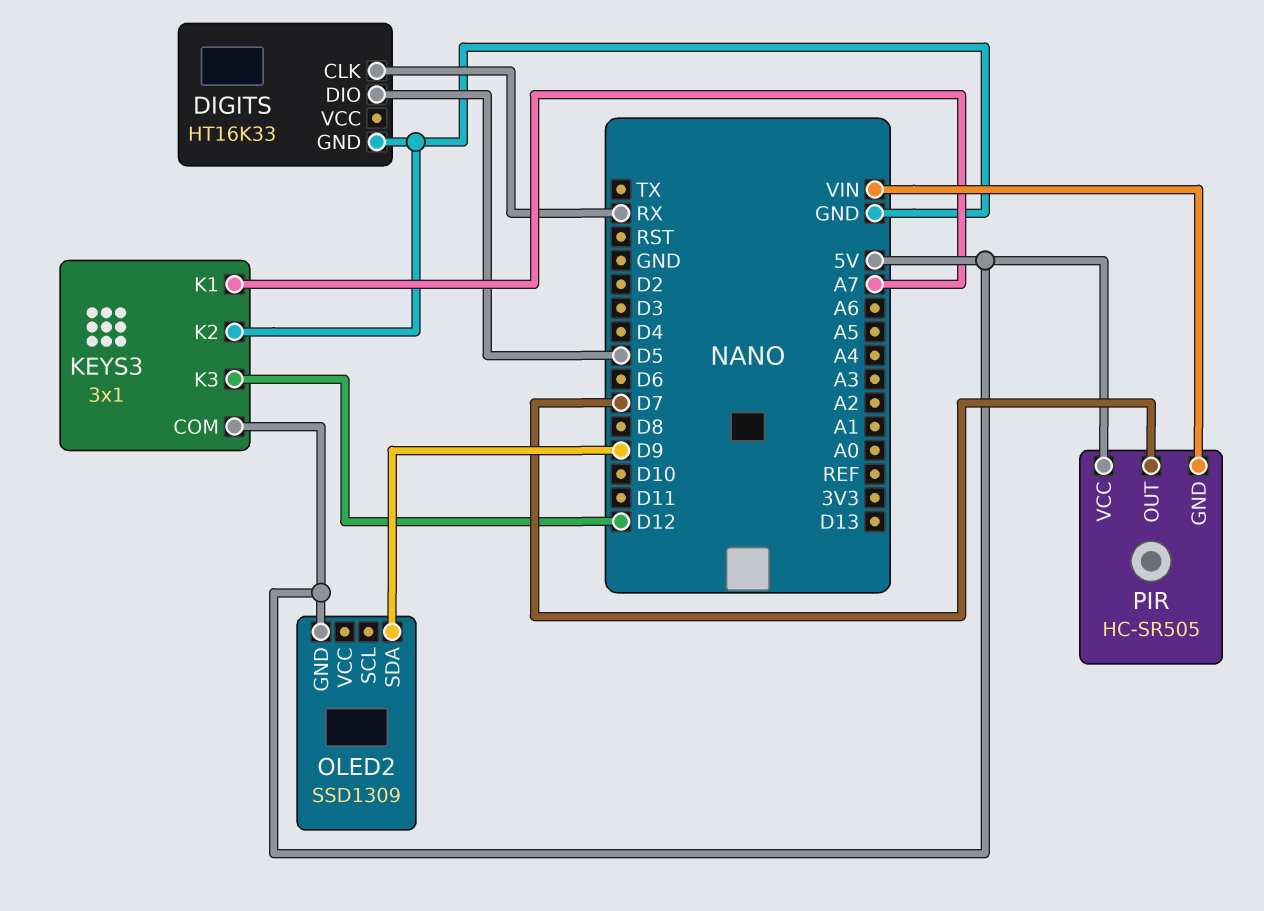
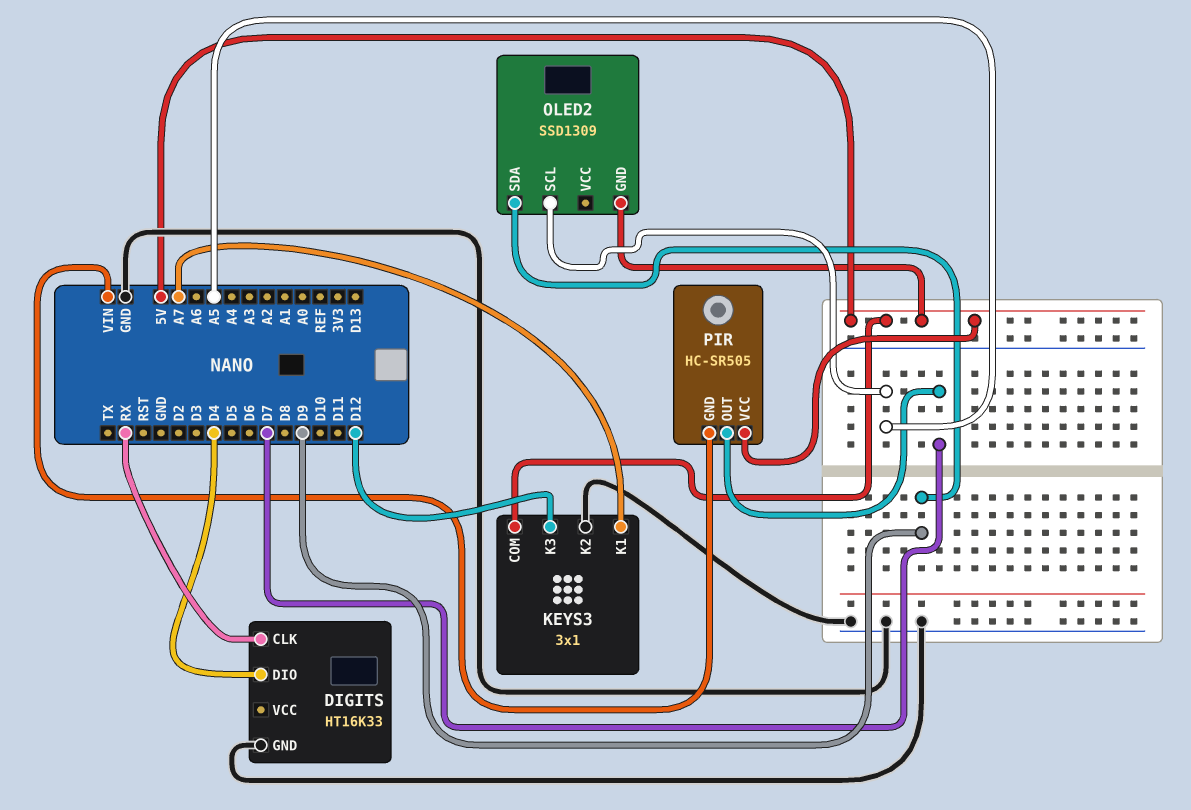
DIGITS pin DIO: D5 -> D4
OLED2 pin SCL: none -> A5

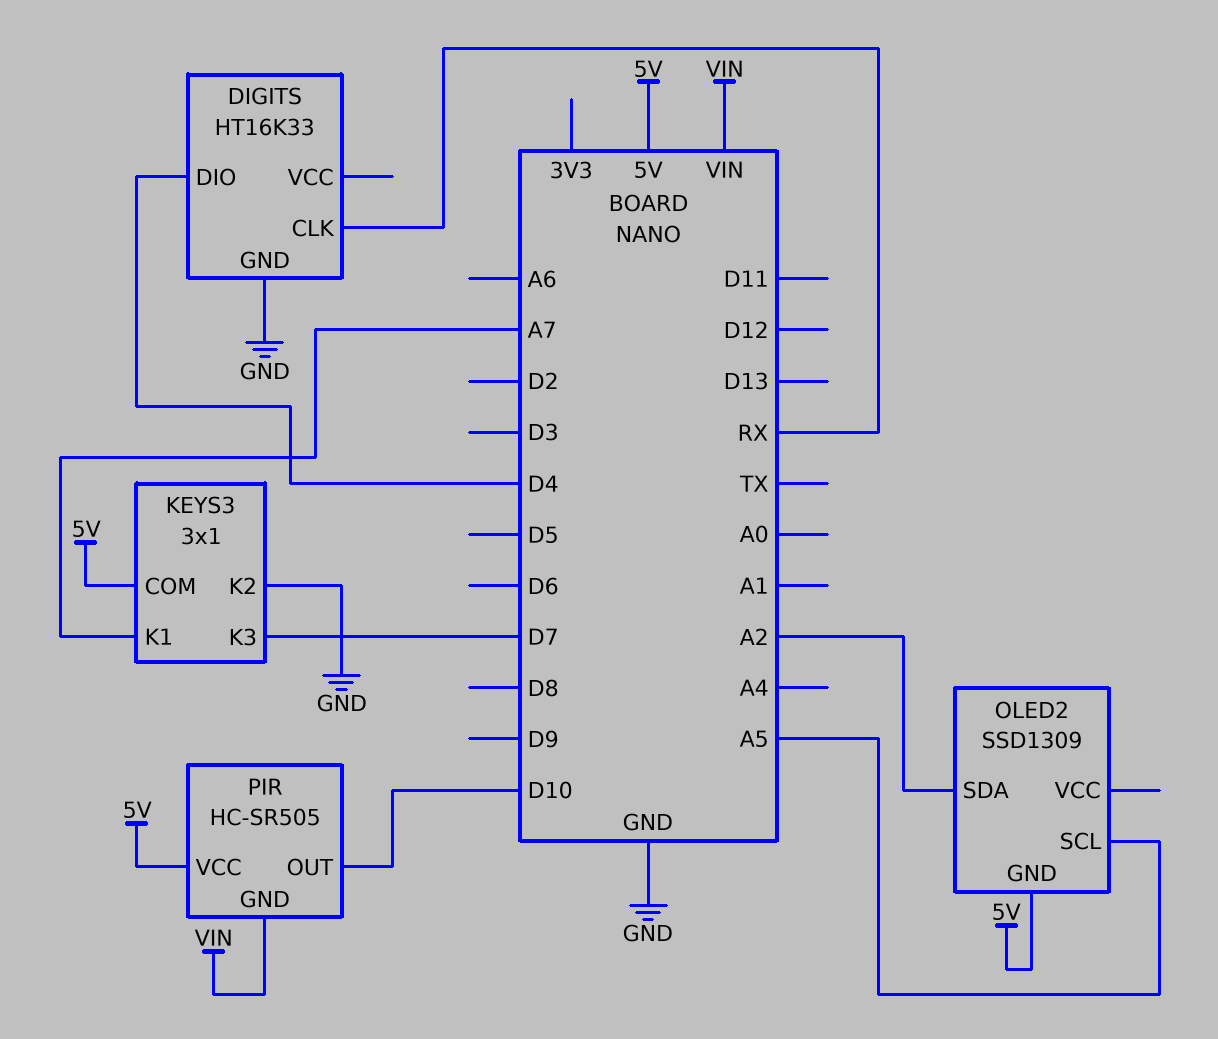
KEYS3 pin K3: D12 -> D7
OLED2 pin SDA: D9 -> A2
PIR pin OUT: D7 -> D10

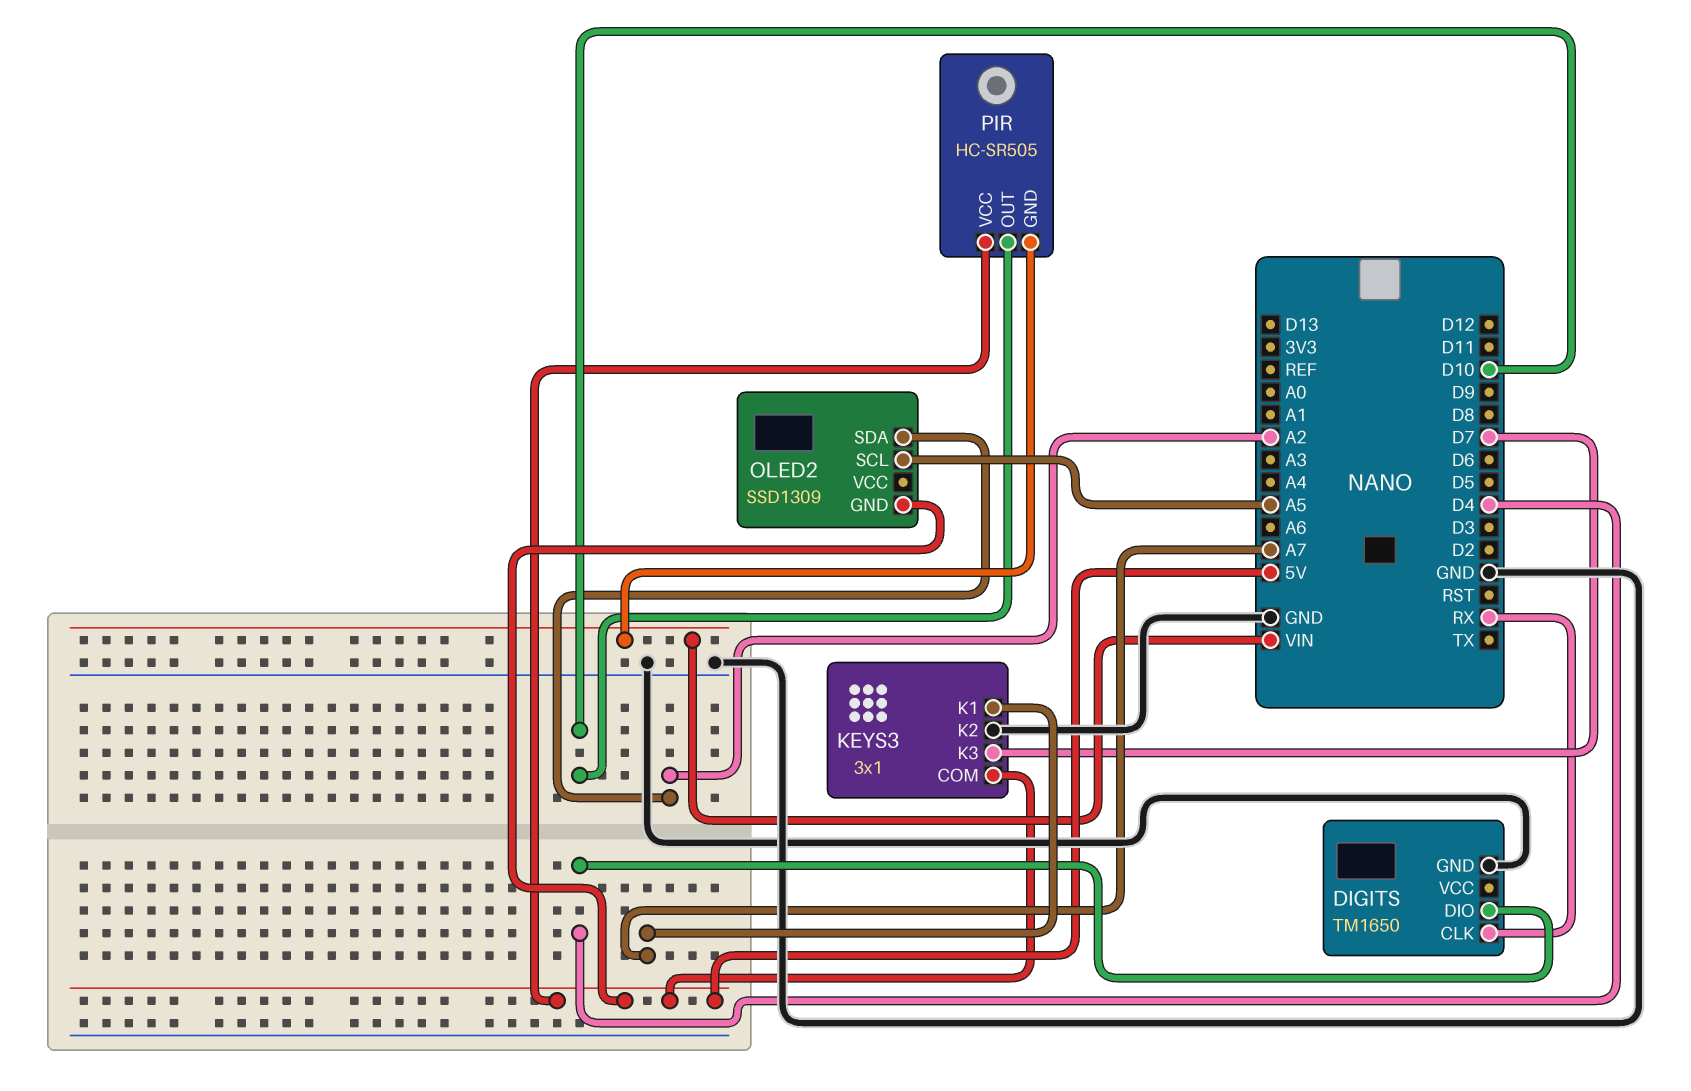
DIGITS: HT16K33 -> TM1650

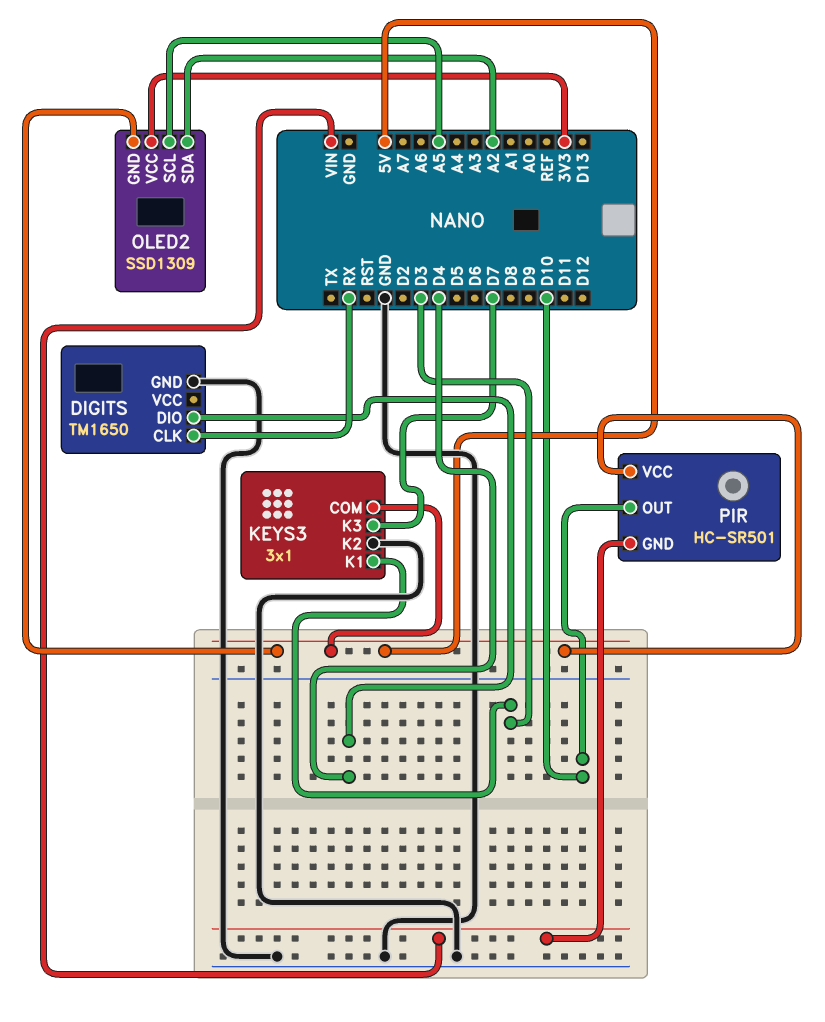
KEYS3 pin K1: A7 -> D3
OLED2 pin VCC: none -> 3V3
PIR: HC-SR505 -> HC-SR501

